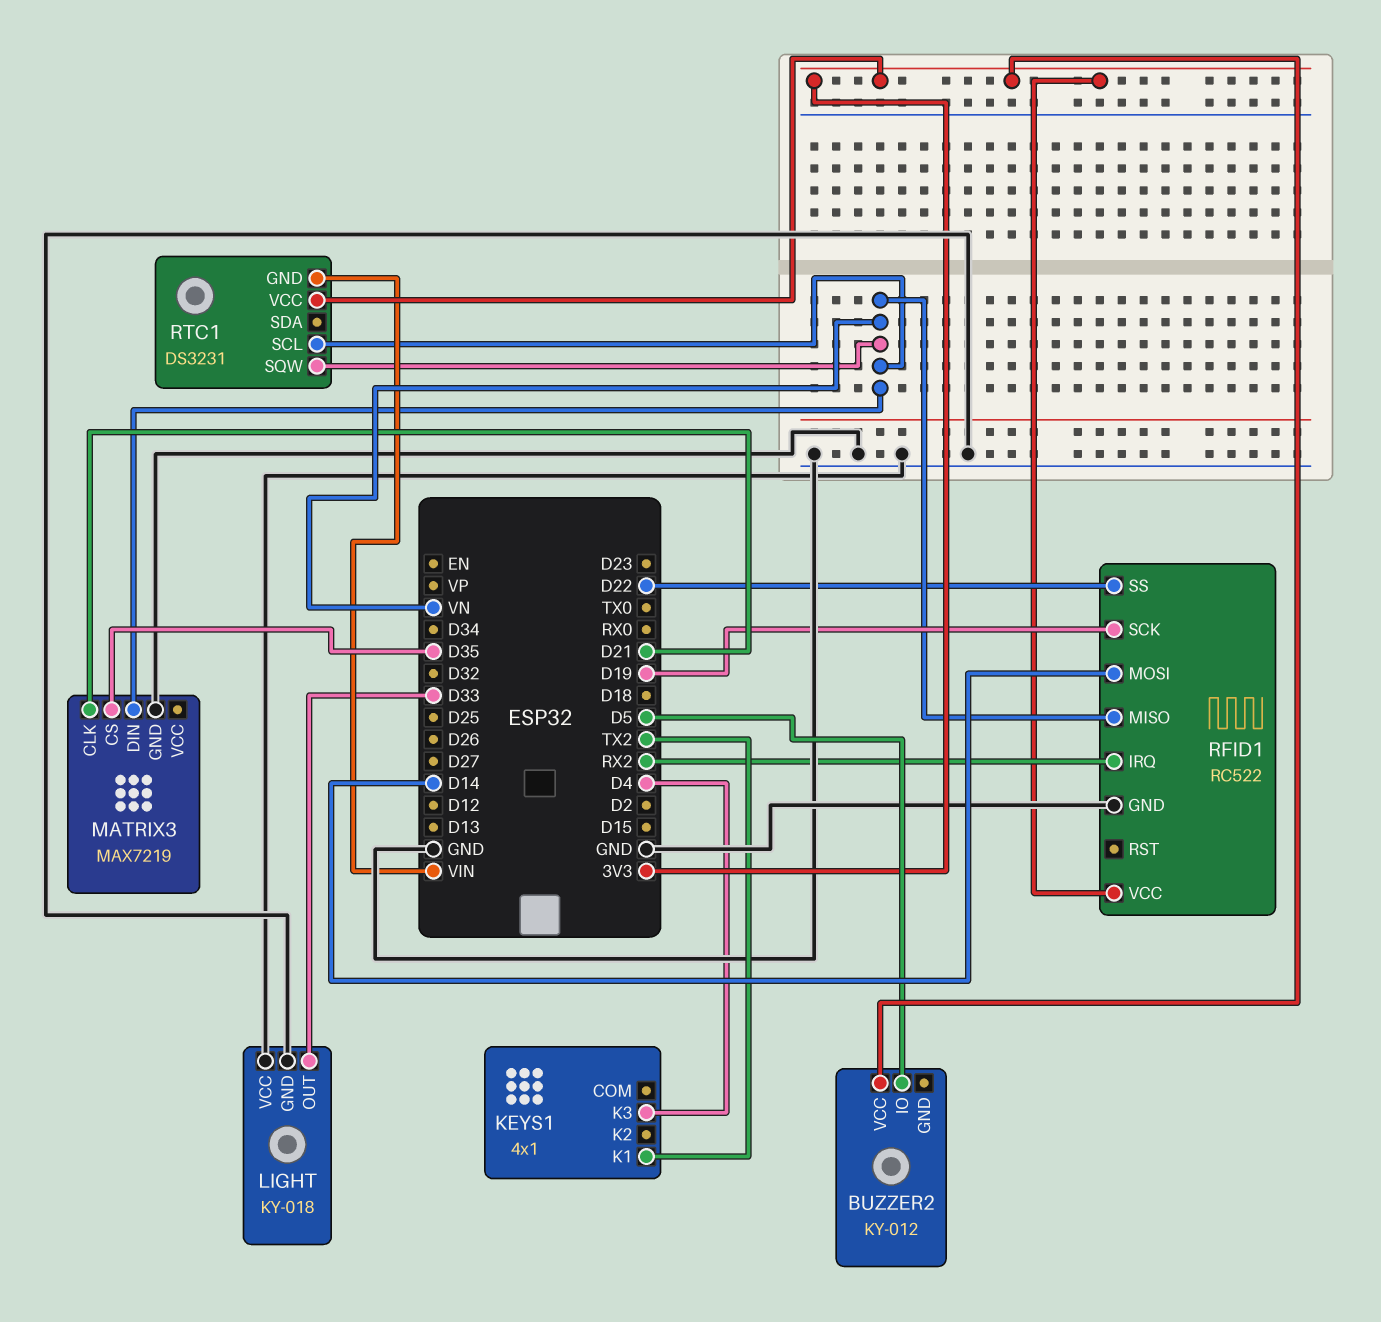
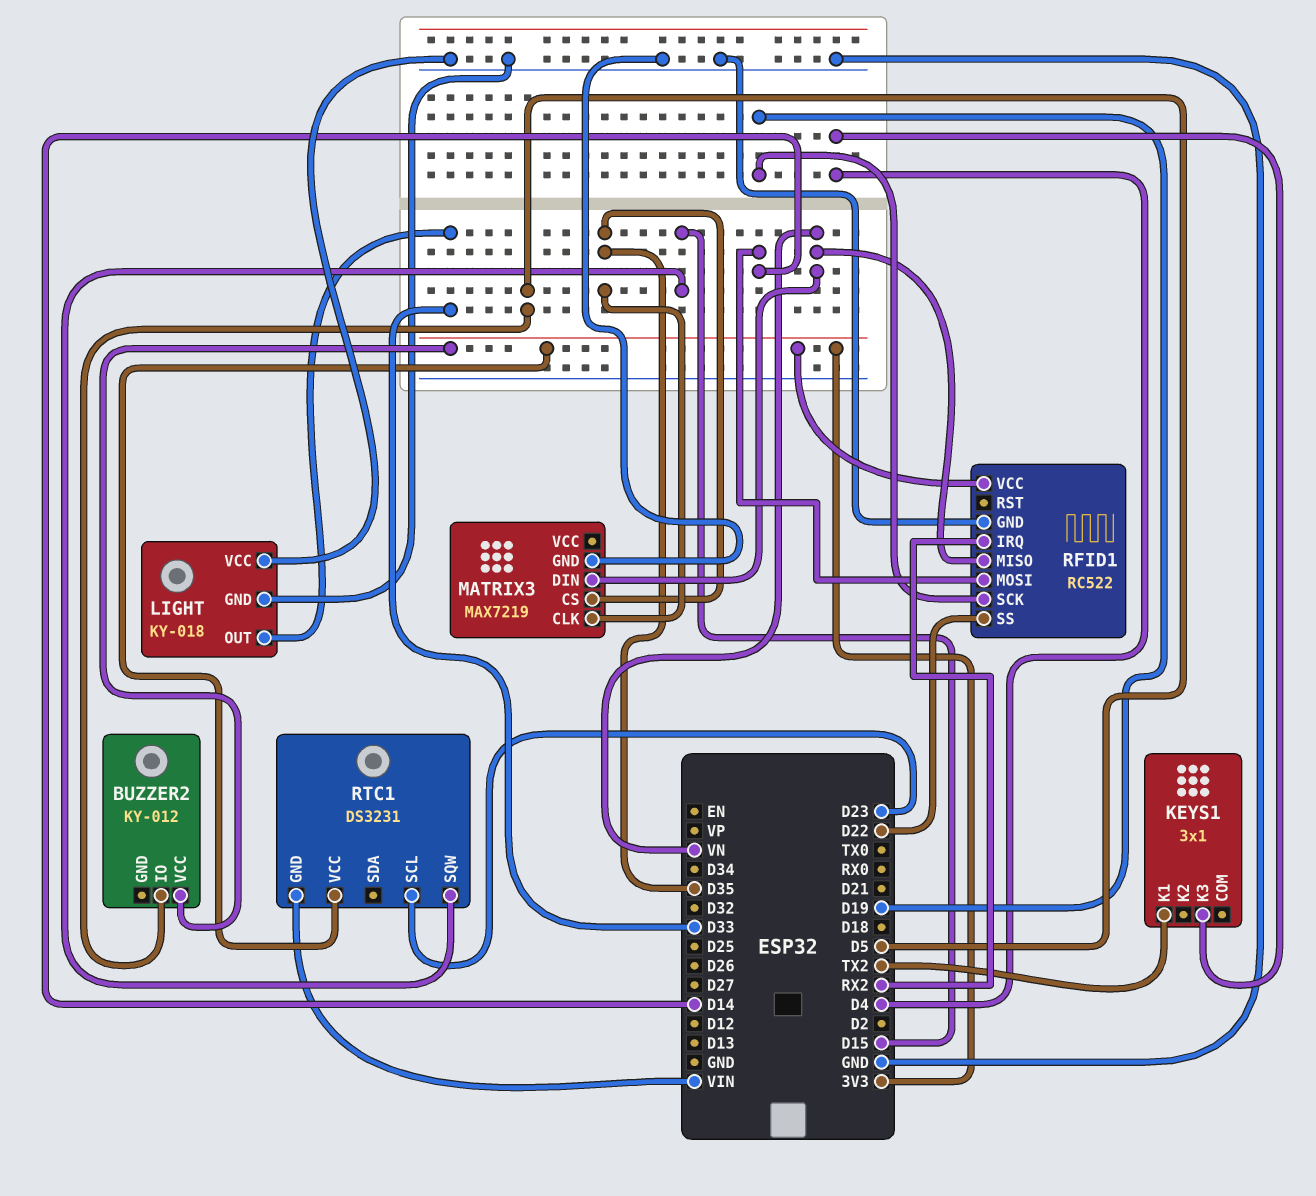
KEYS1: 4x1 -> 3x1
MATRIX3 pin CLK: D21 -> D35
RTC1 pin SCL: VN -> D23
RTC1 pin SQW: VN -> D15

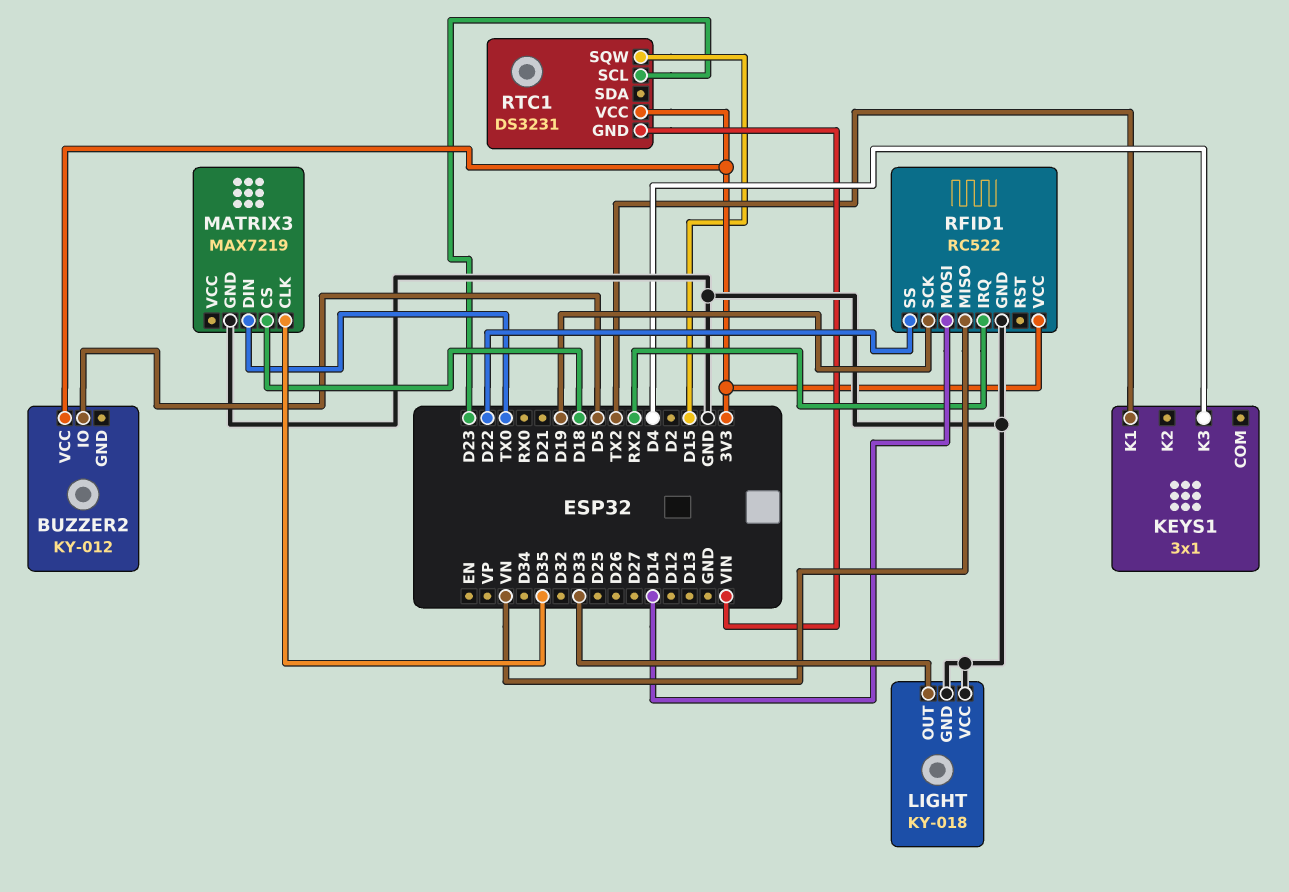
MATRIX3 pin CS: D35 -> D18
MATRIX3 pin DIN: VN -> TX0

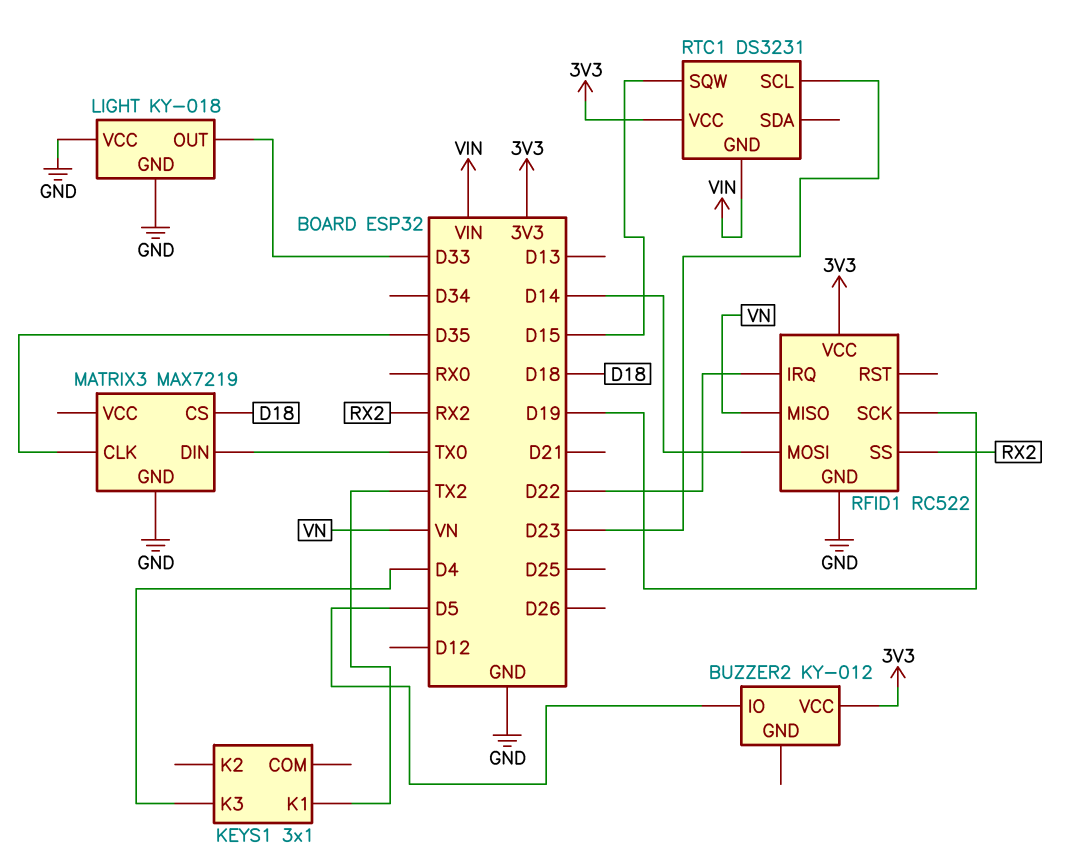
RFID1 pin IRQ: RX2 -> D22
RFID1 pin SS: D22 -> RX2

